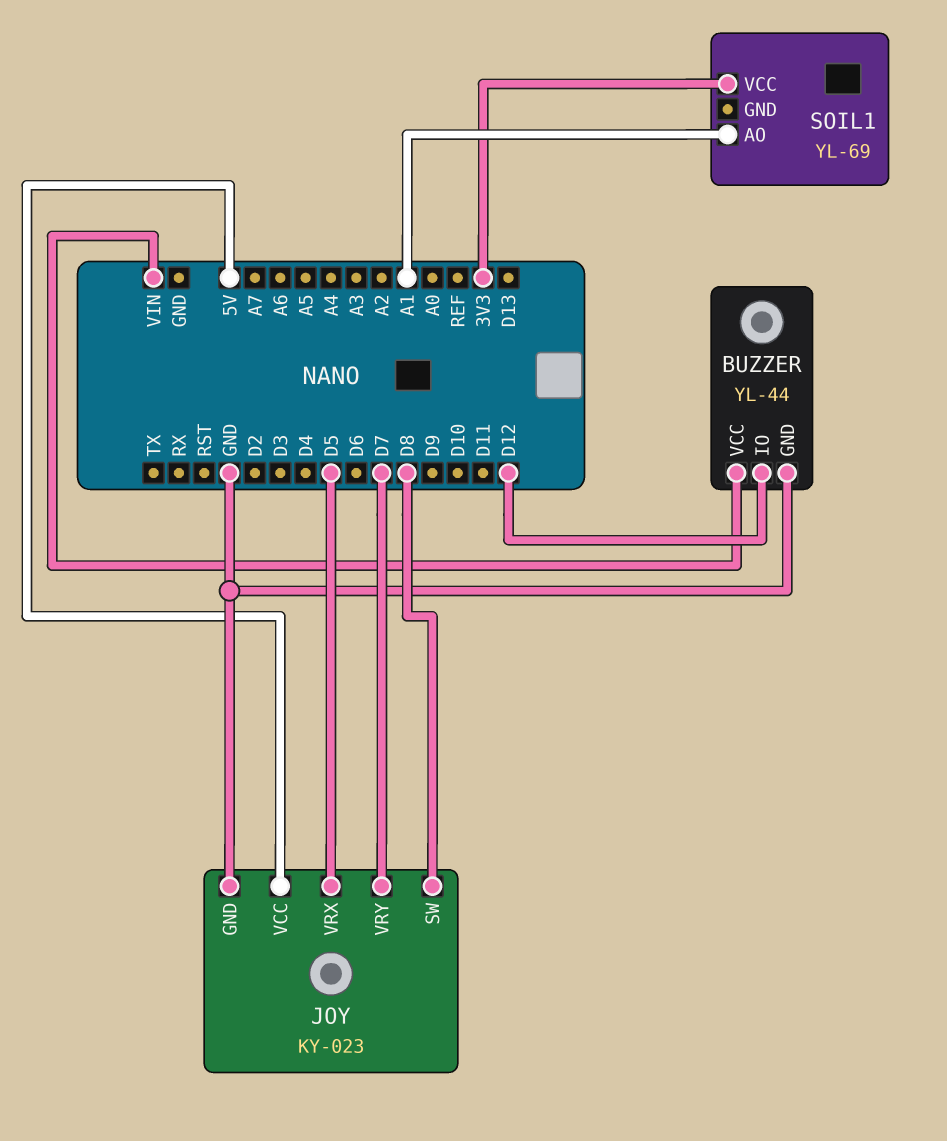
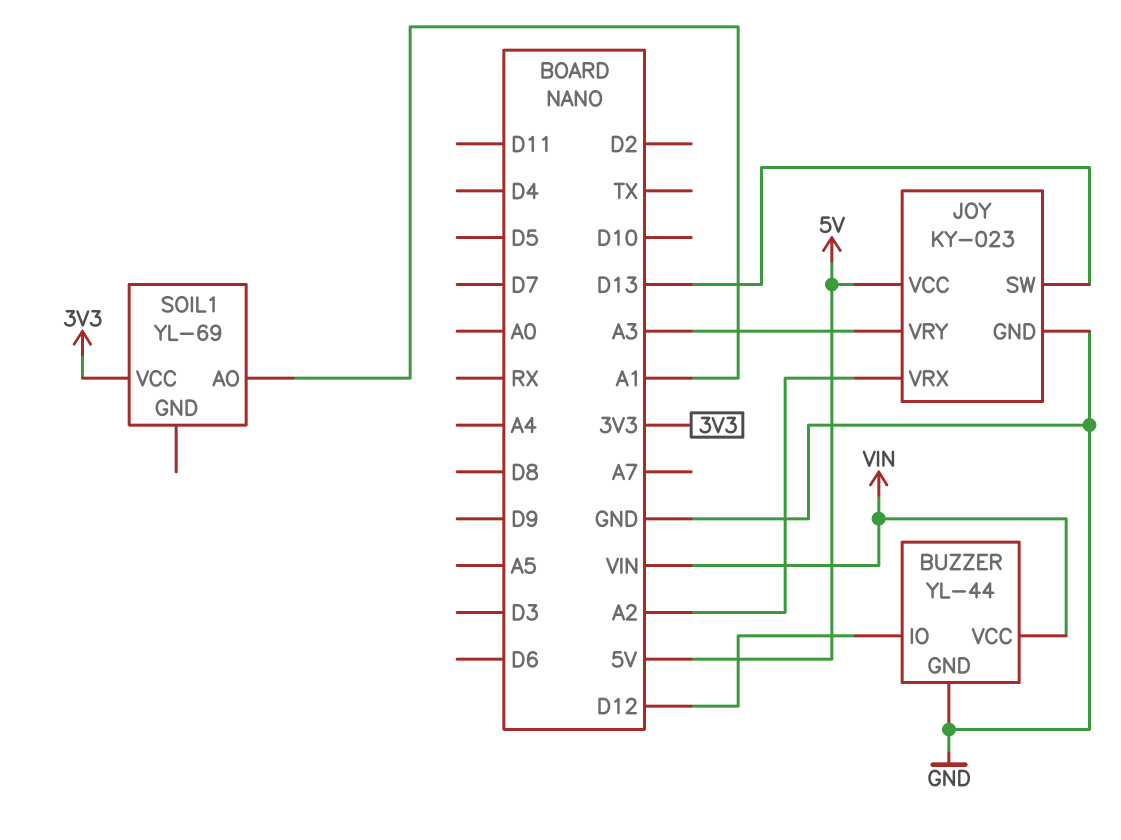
JOY pin SW: D8 -> D13
JOY pin VRX: D5 -> A2
JOY pin VRY: D7 -> A3

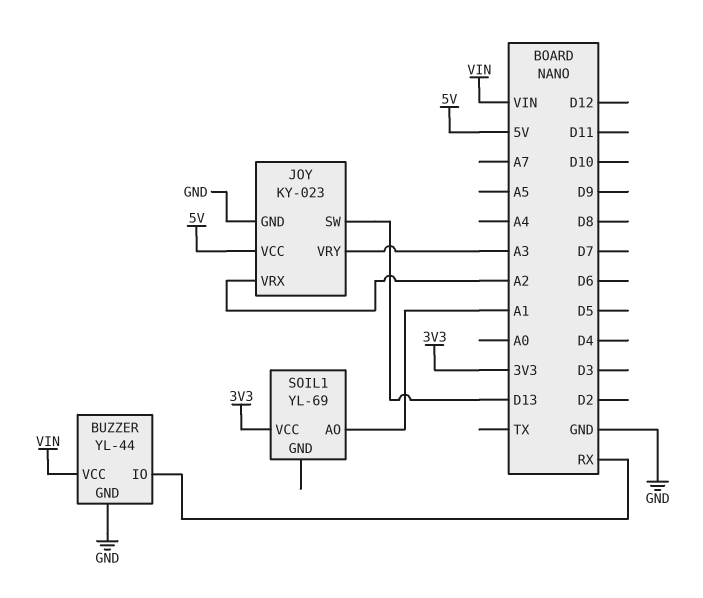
BUZZER pin IO: D12 -> RX

